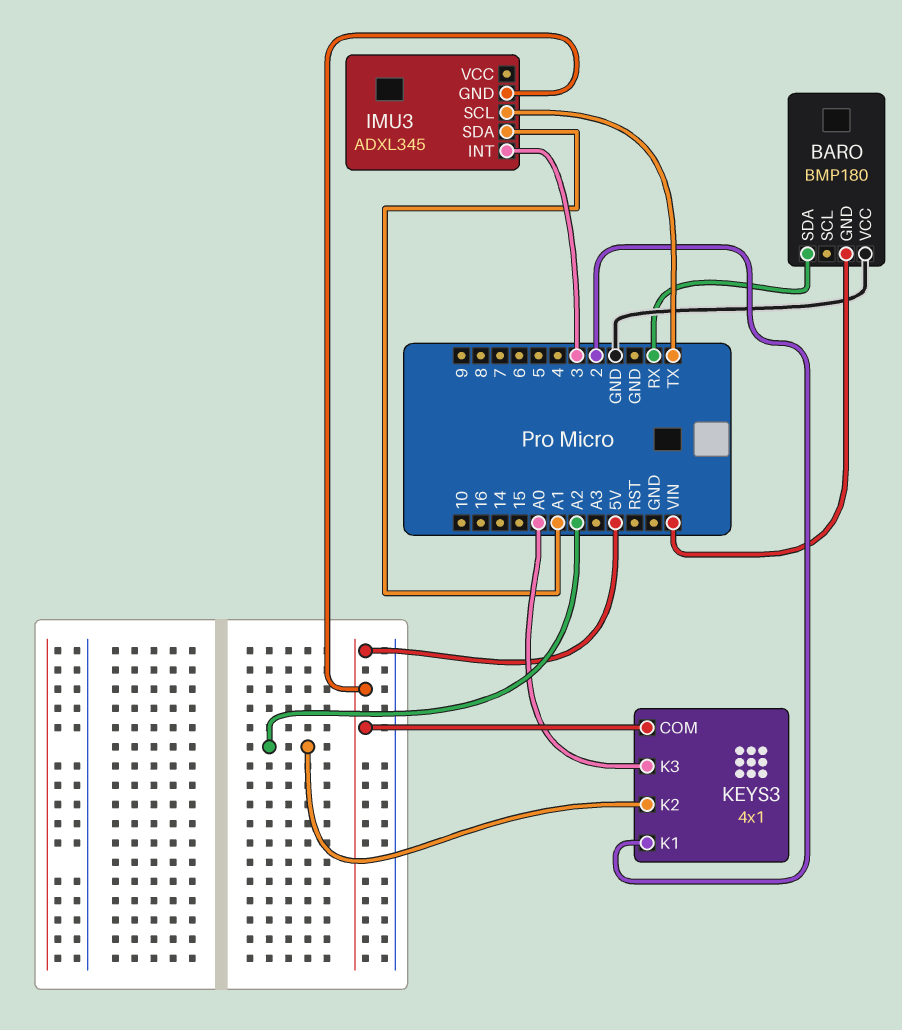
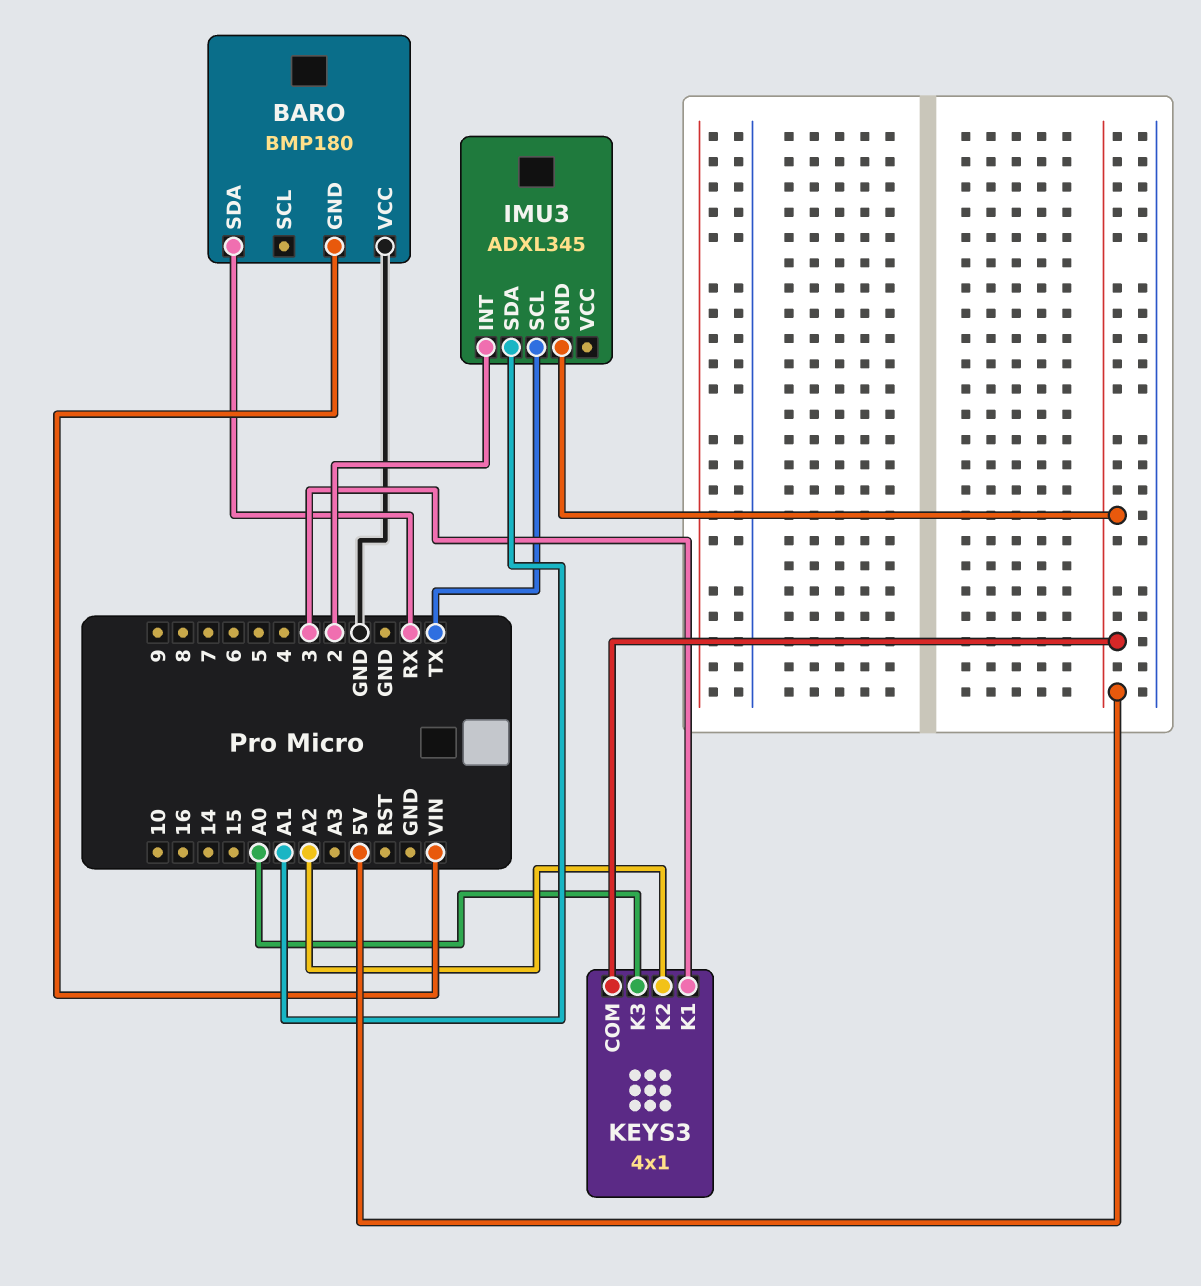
IMU3 pin INT: 3 -> 2
KEYS3 pin K1: 2 -> 3

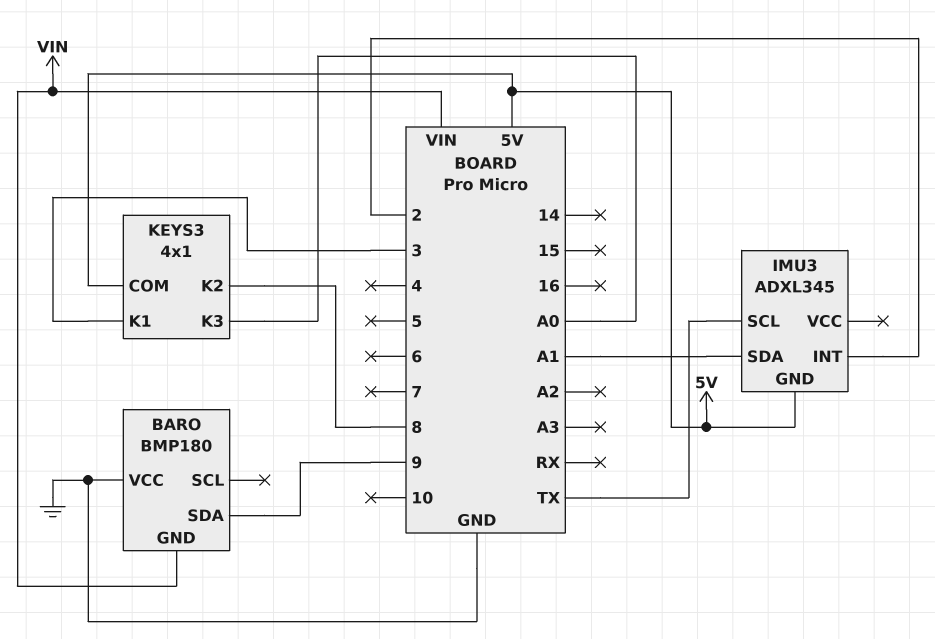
BARO pin SDA: RX -> 9
KEYS3 pin K2: A2 -> 8

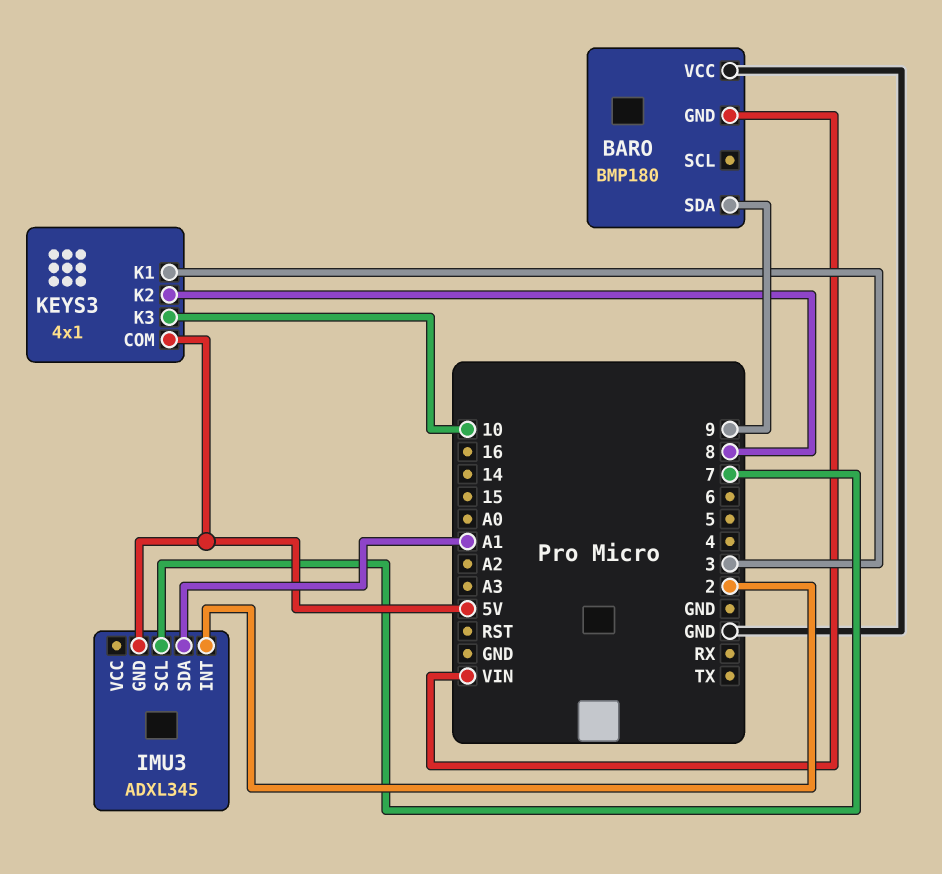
IMU3 pin SCL: TX -> 7
KEYS3 pin K3: A0 -> 10

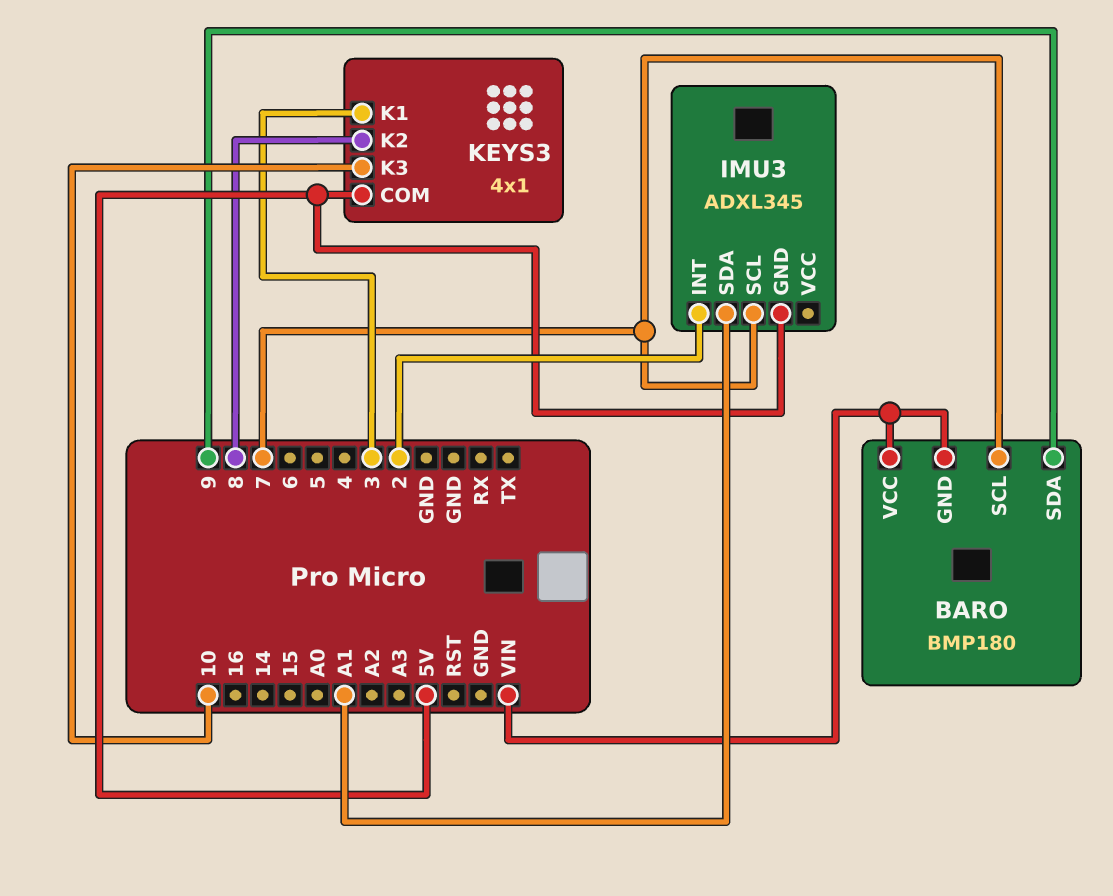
BARO pin SCL: none -> 7
BARO pin VCC: GND -> VIN

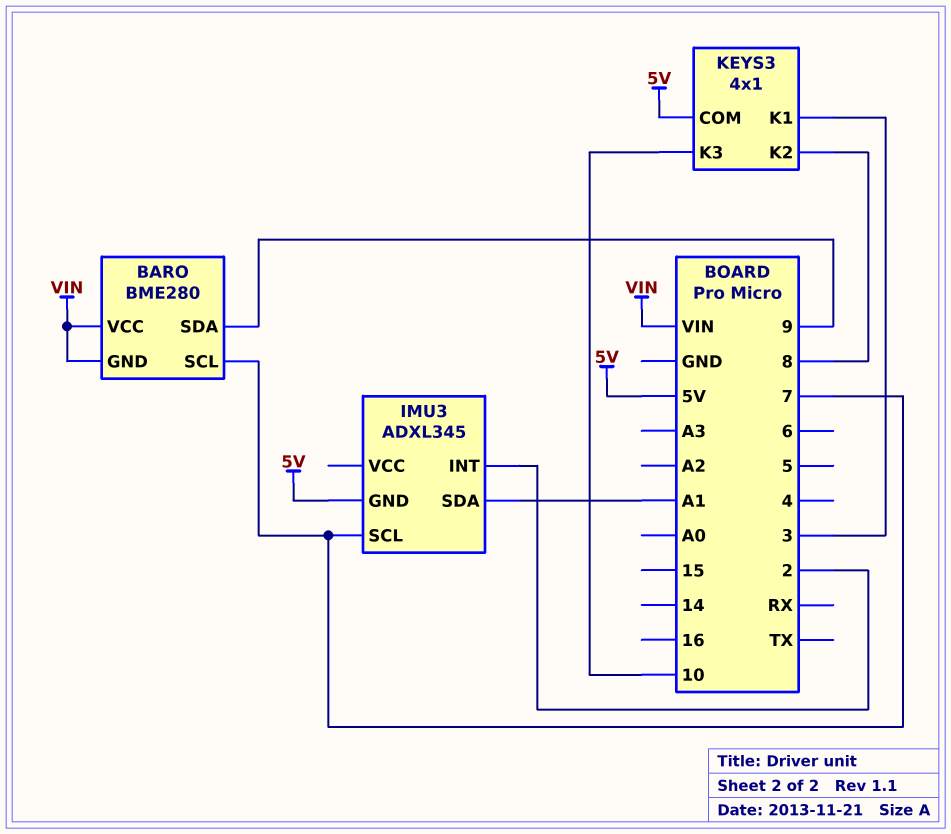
BARO: BMP180 -> BME280

